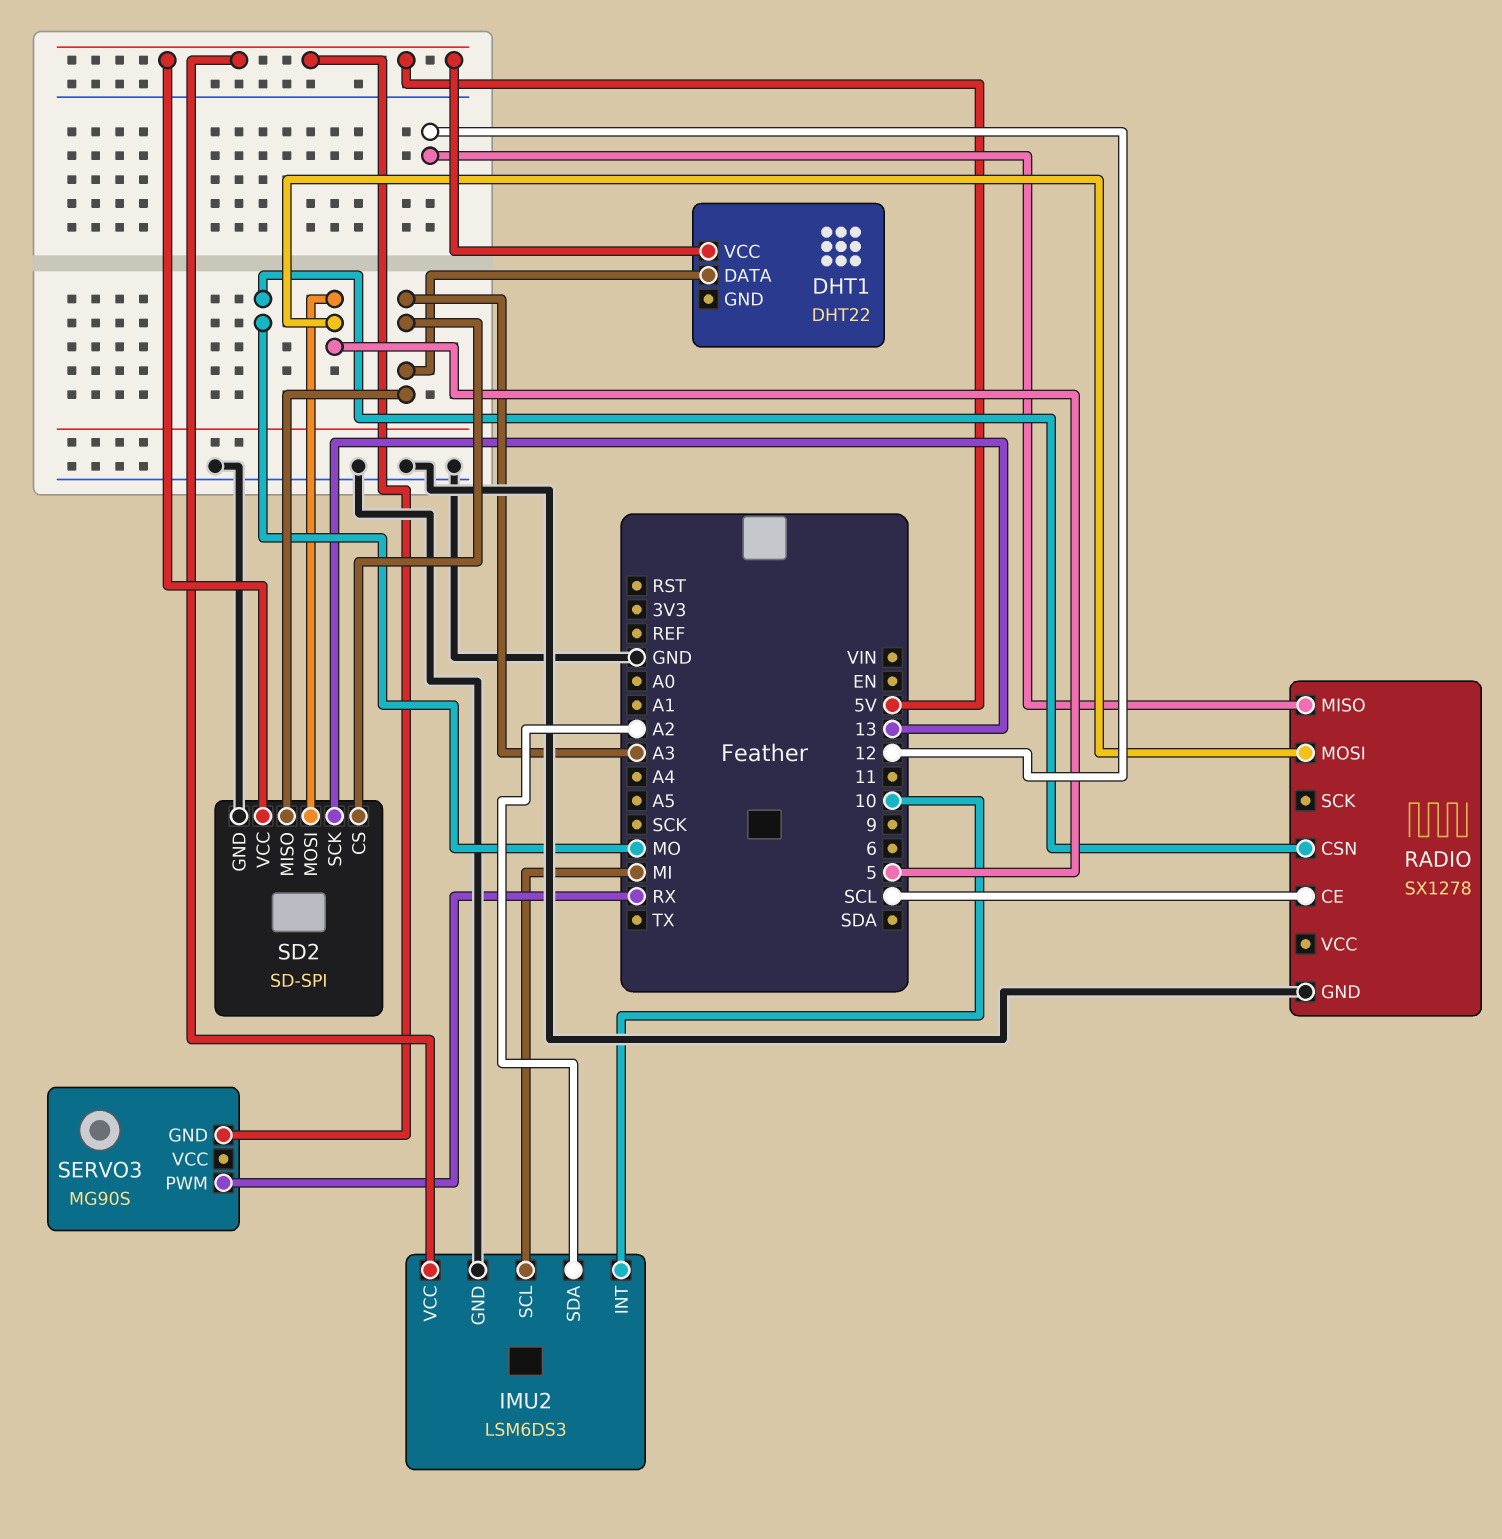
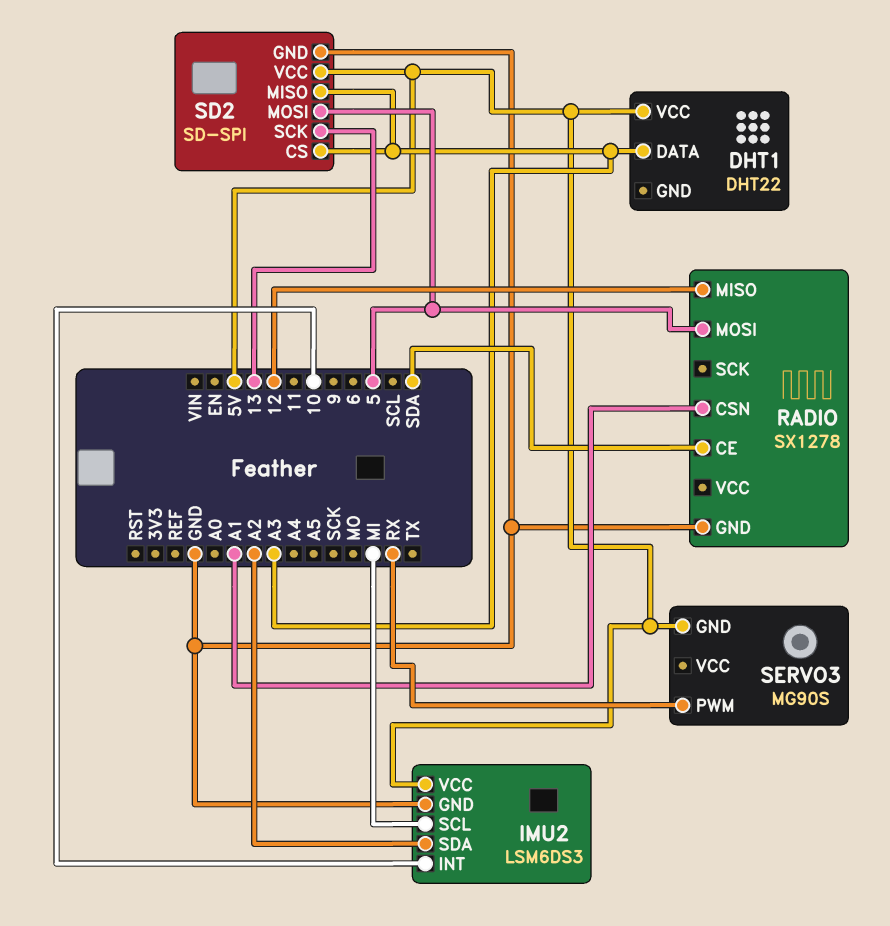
RADIO pin CE: SCL -> SDA
RADIO pin CSN: MO -> A1

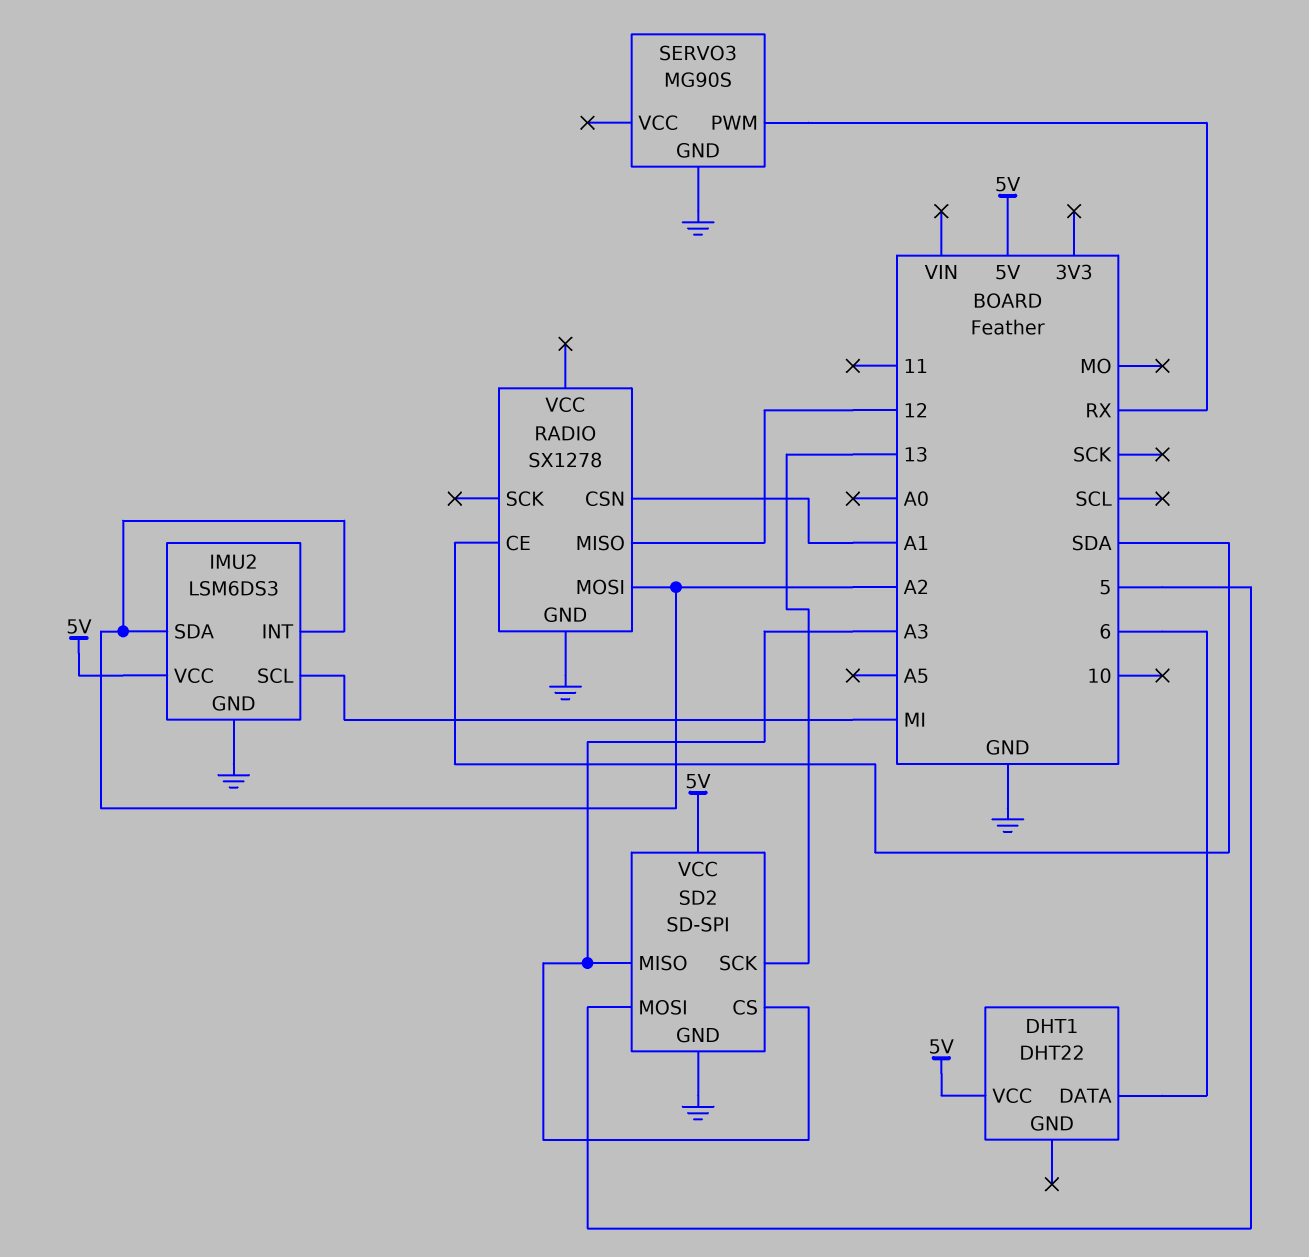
DHT1 pin DATA: A3 -> 6
IMU2 pin INT: 10 -> A2
RADIO pin MOSI: 5 -> A2
SERVO3 pin GND: 5V -> GND

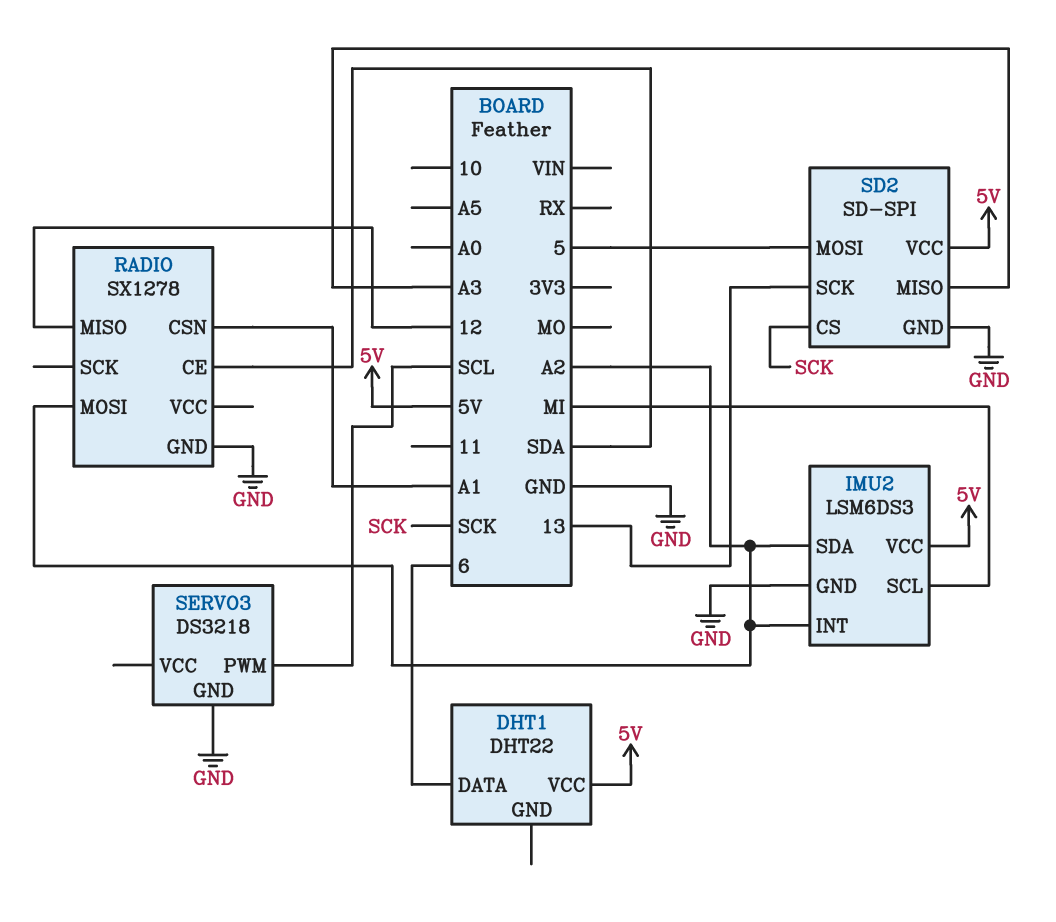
SD2 pin CS: A3 -> SCK
SERVO3: MG90S -> DS3218
SERVO3 pin PWM: RX -> SCL

